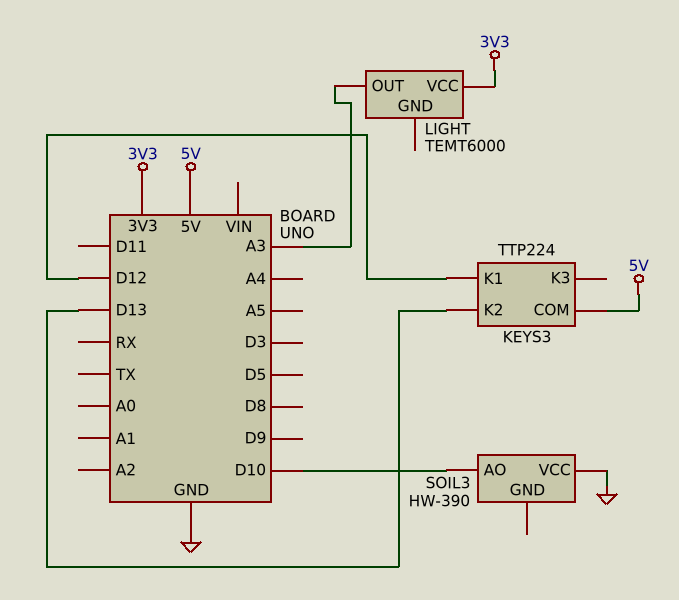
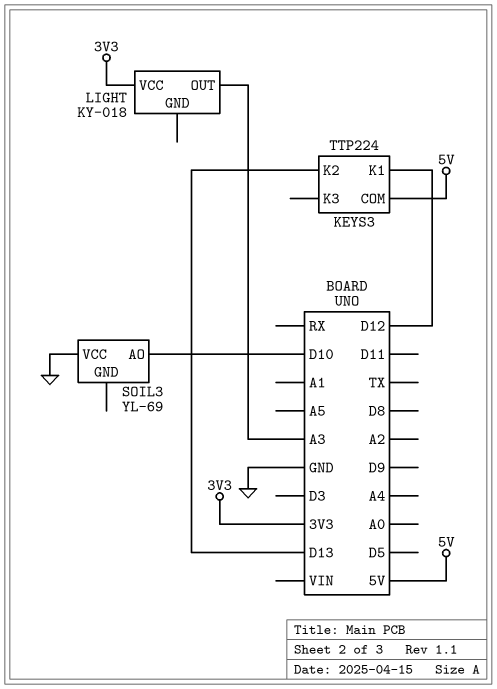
LIGHT: TEMT6000 -> KY-018
SOIL3: HW-390 -> YL-69

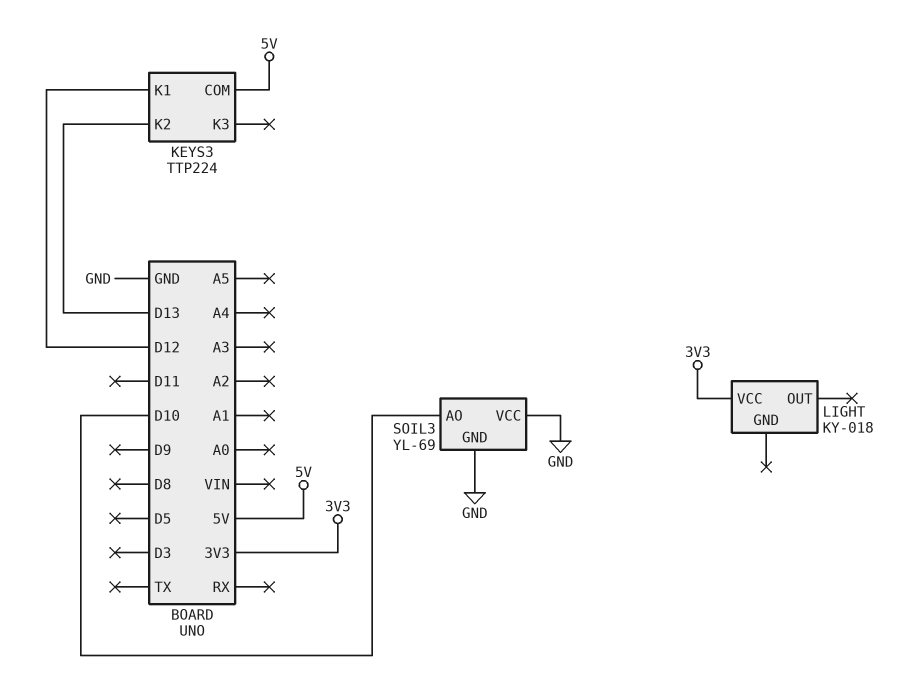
LIGHT pin OUT: A3 -> none
SOIL3 pin GND: none -> GND

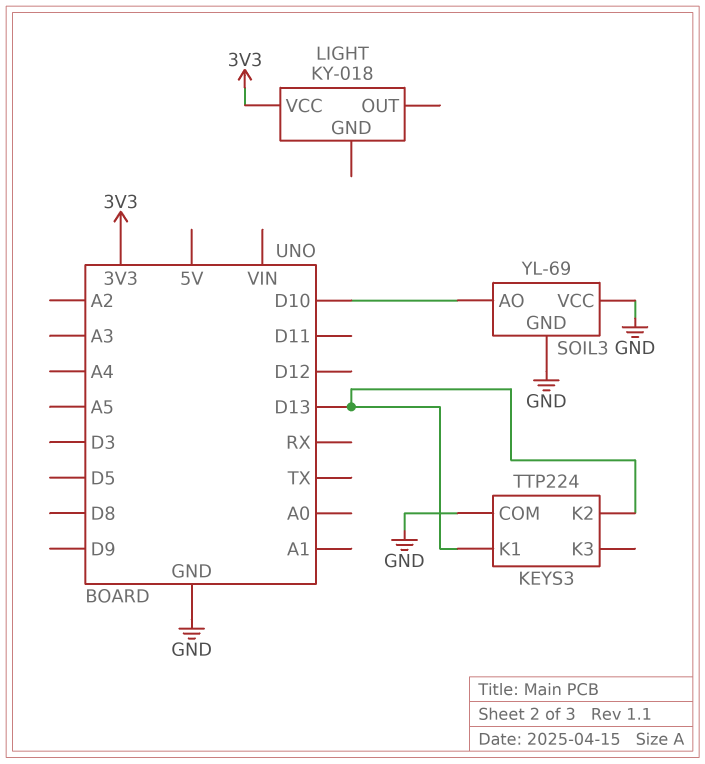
KEYS3 pin COM: 5V -> GND
KEYS3 pin K1: D12 -> D13

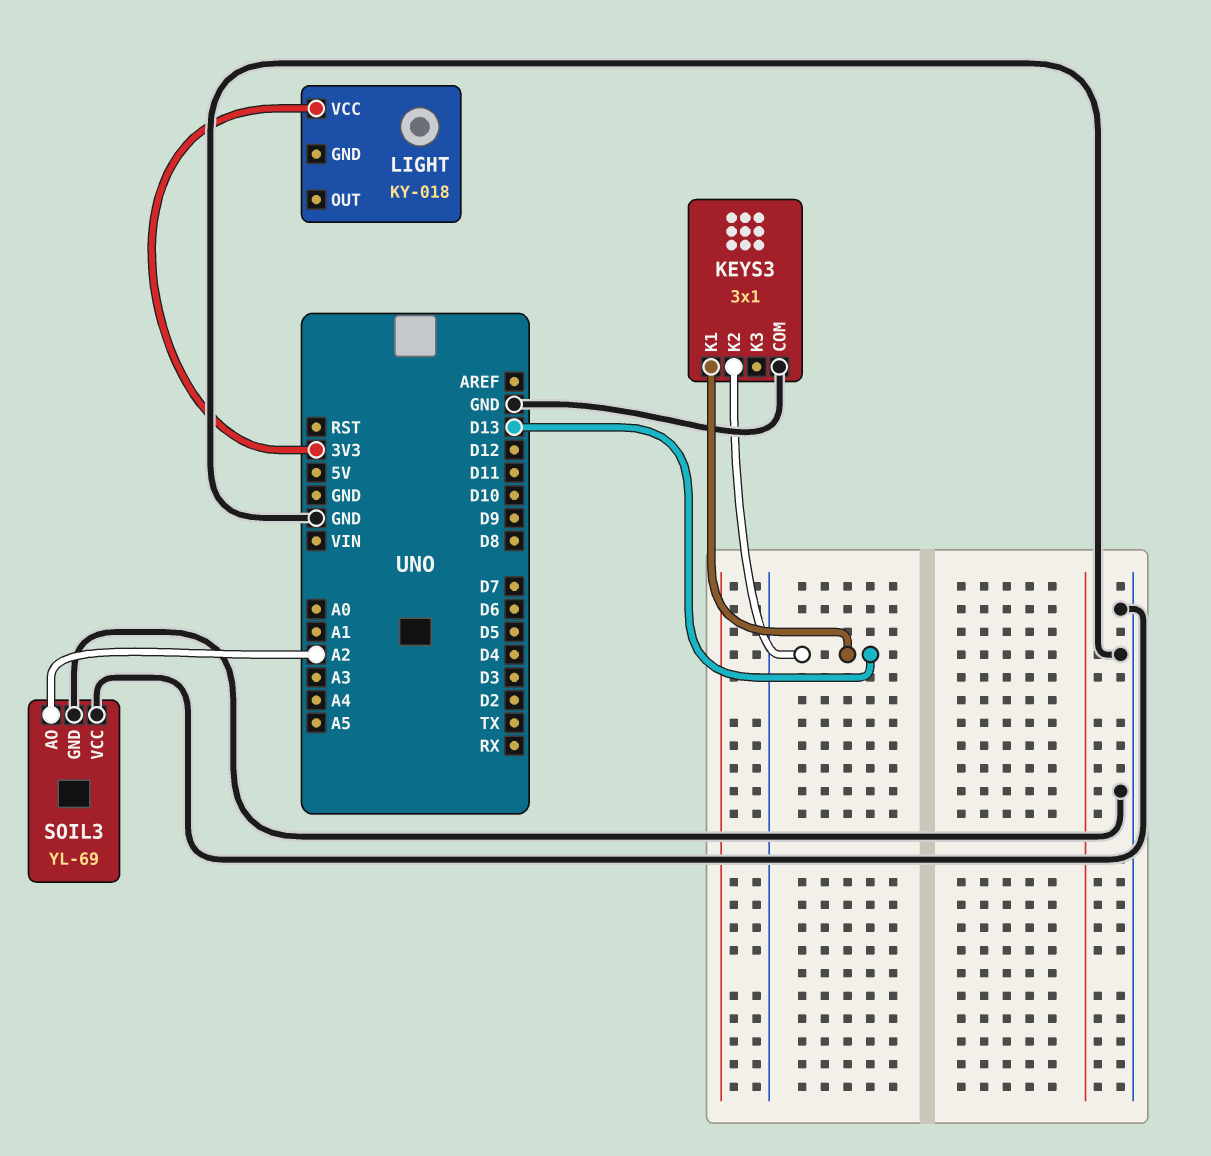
KEYS3: TTP224 -> 3x1
SOIL3 pin AO: D10 -> A2

